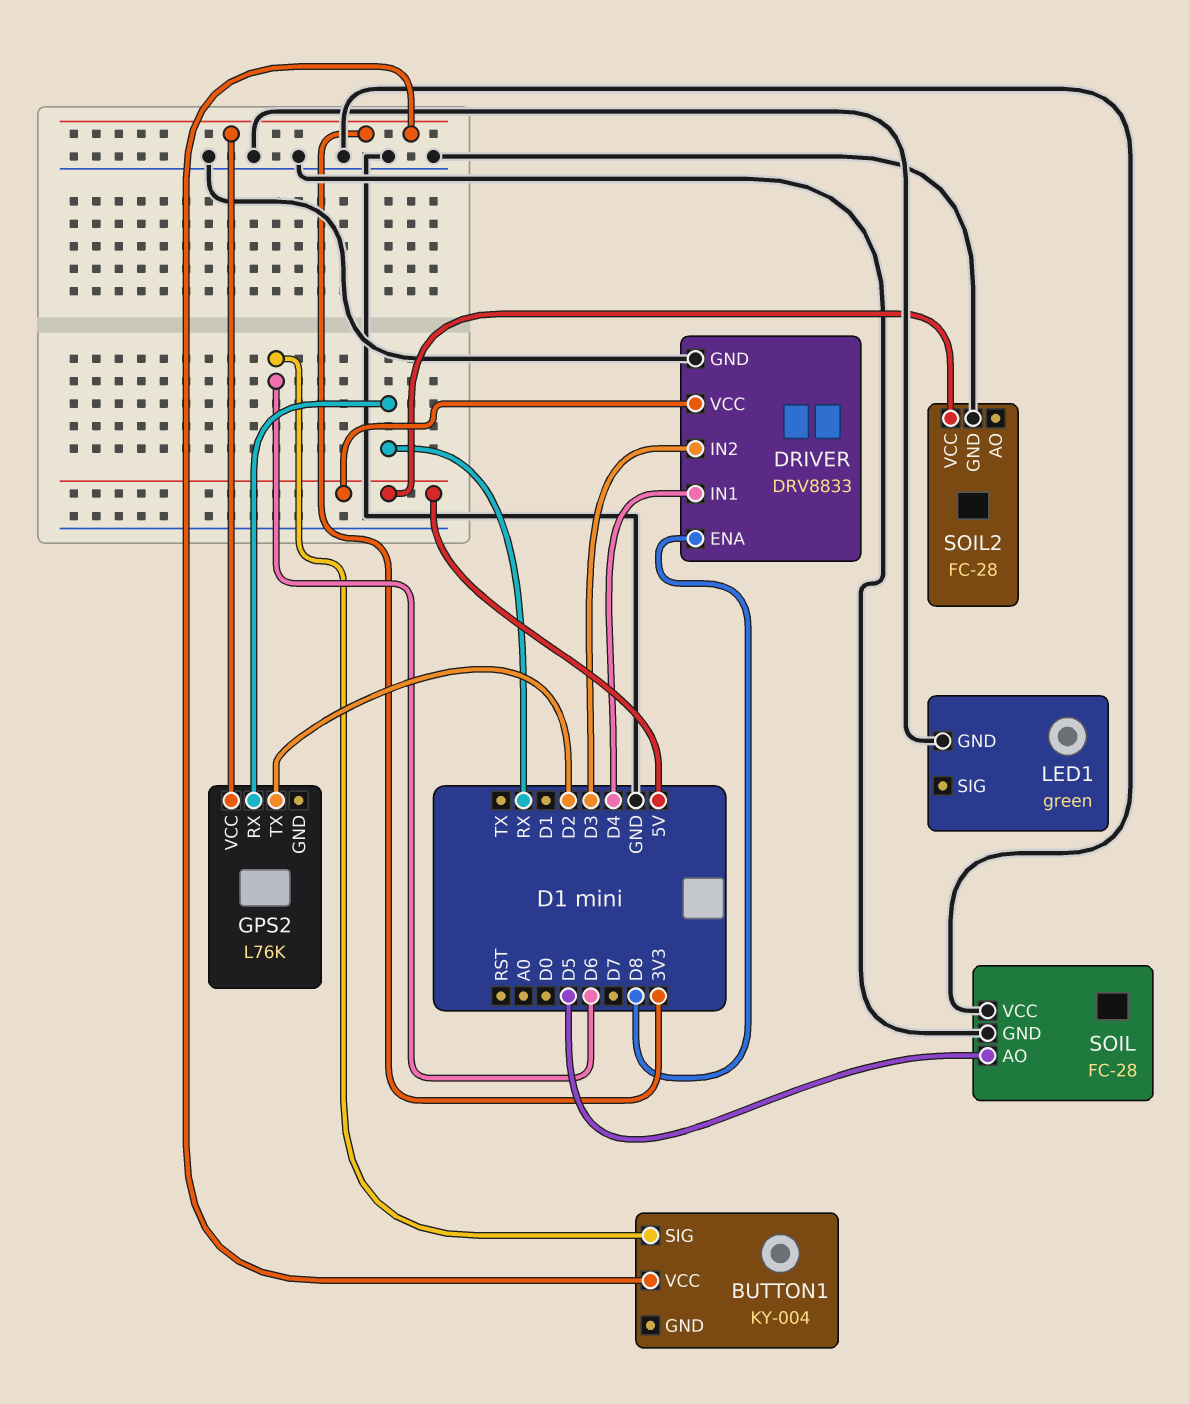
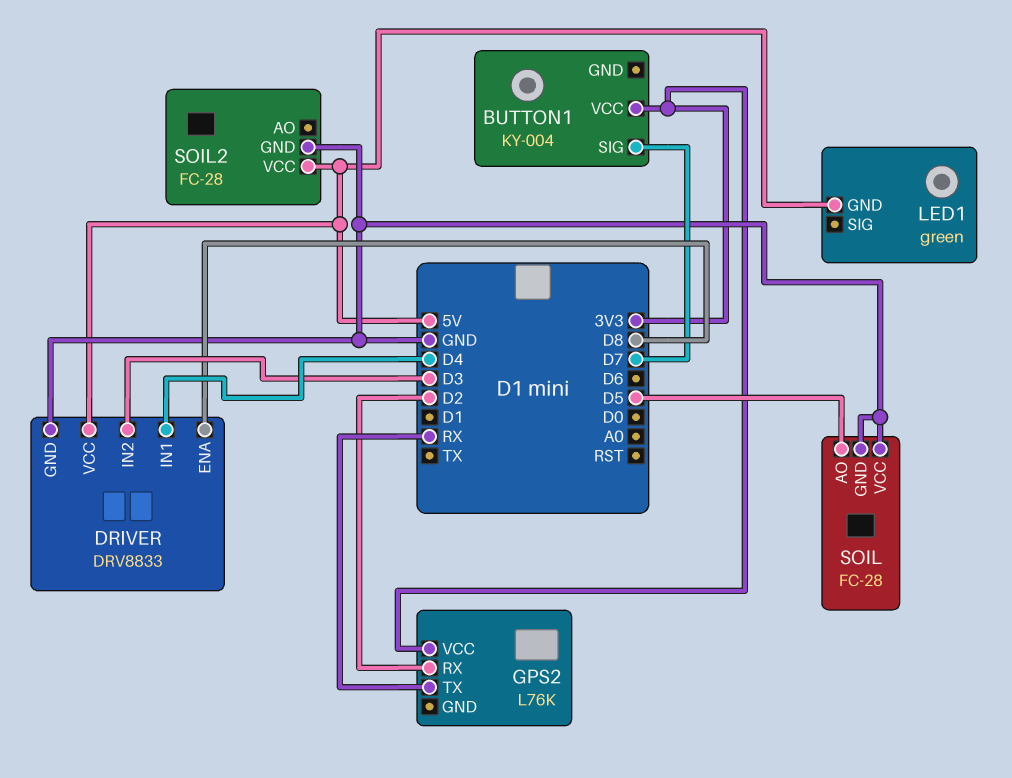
BUTTON1 pin SIG: D6 -> D7
GPS2 pin RX: RX -> D2
GPS2 pin TX: D2 -> RX
LED1 pin GND: GND -> 5V

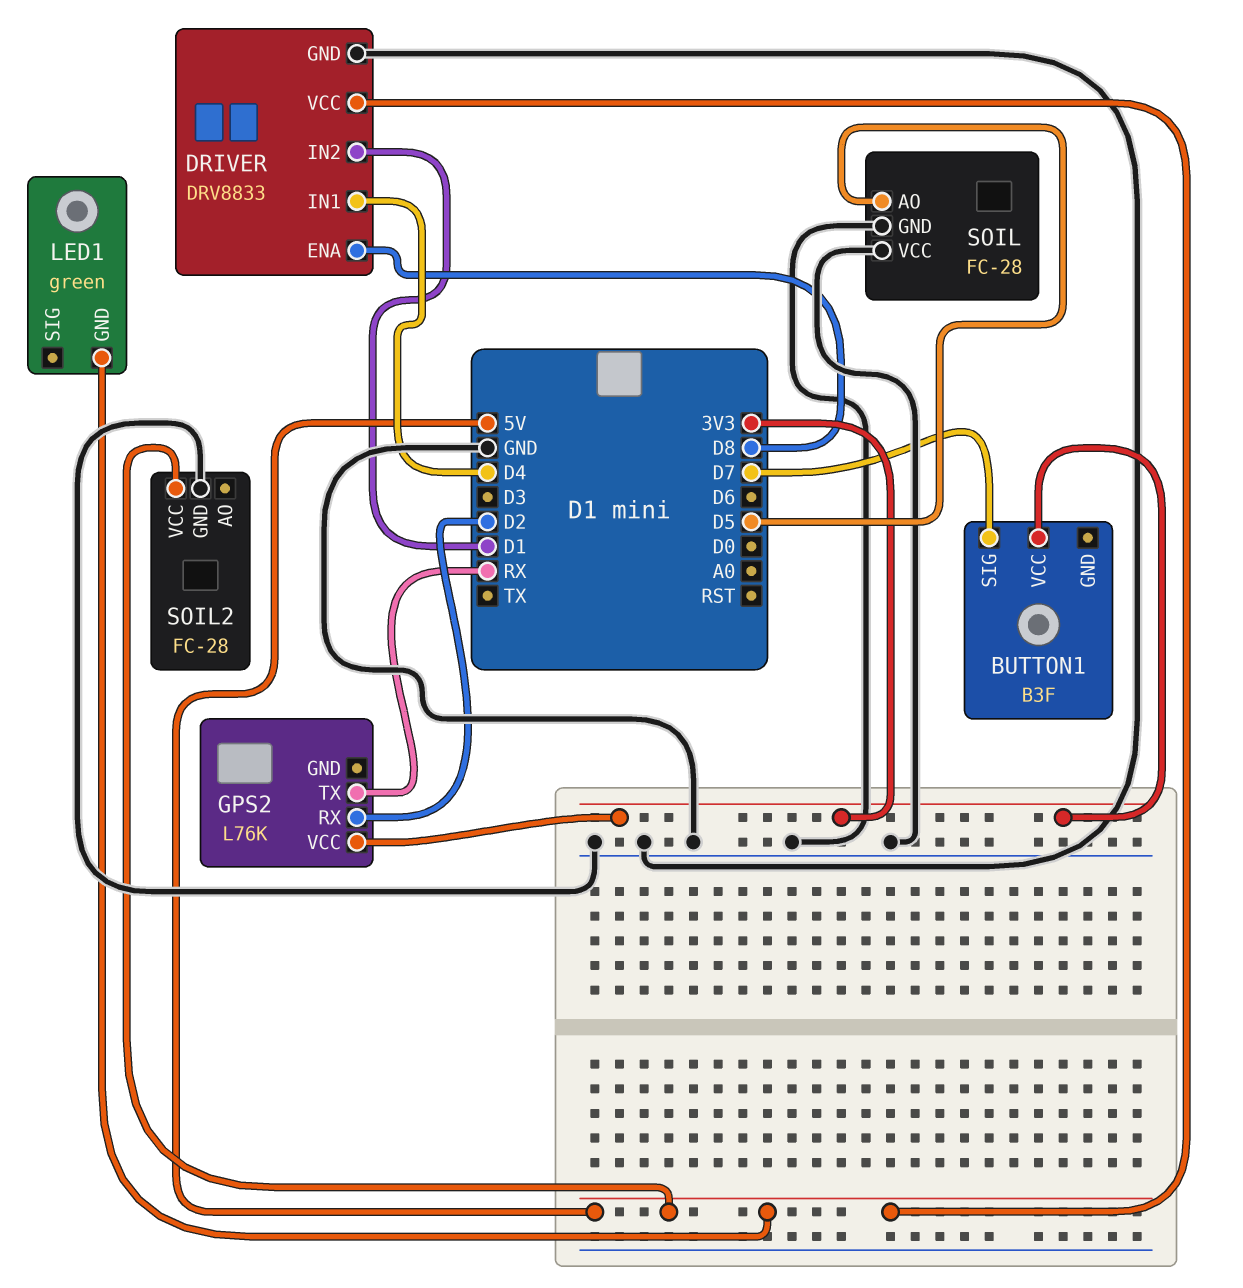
BUTTON1: KY-004 -> B3F
DRIVER pin IN2: D3 -> D1

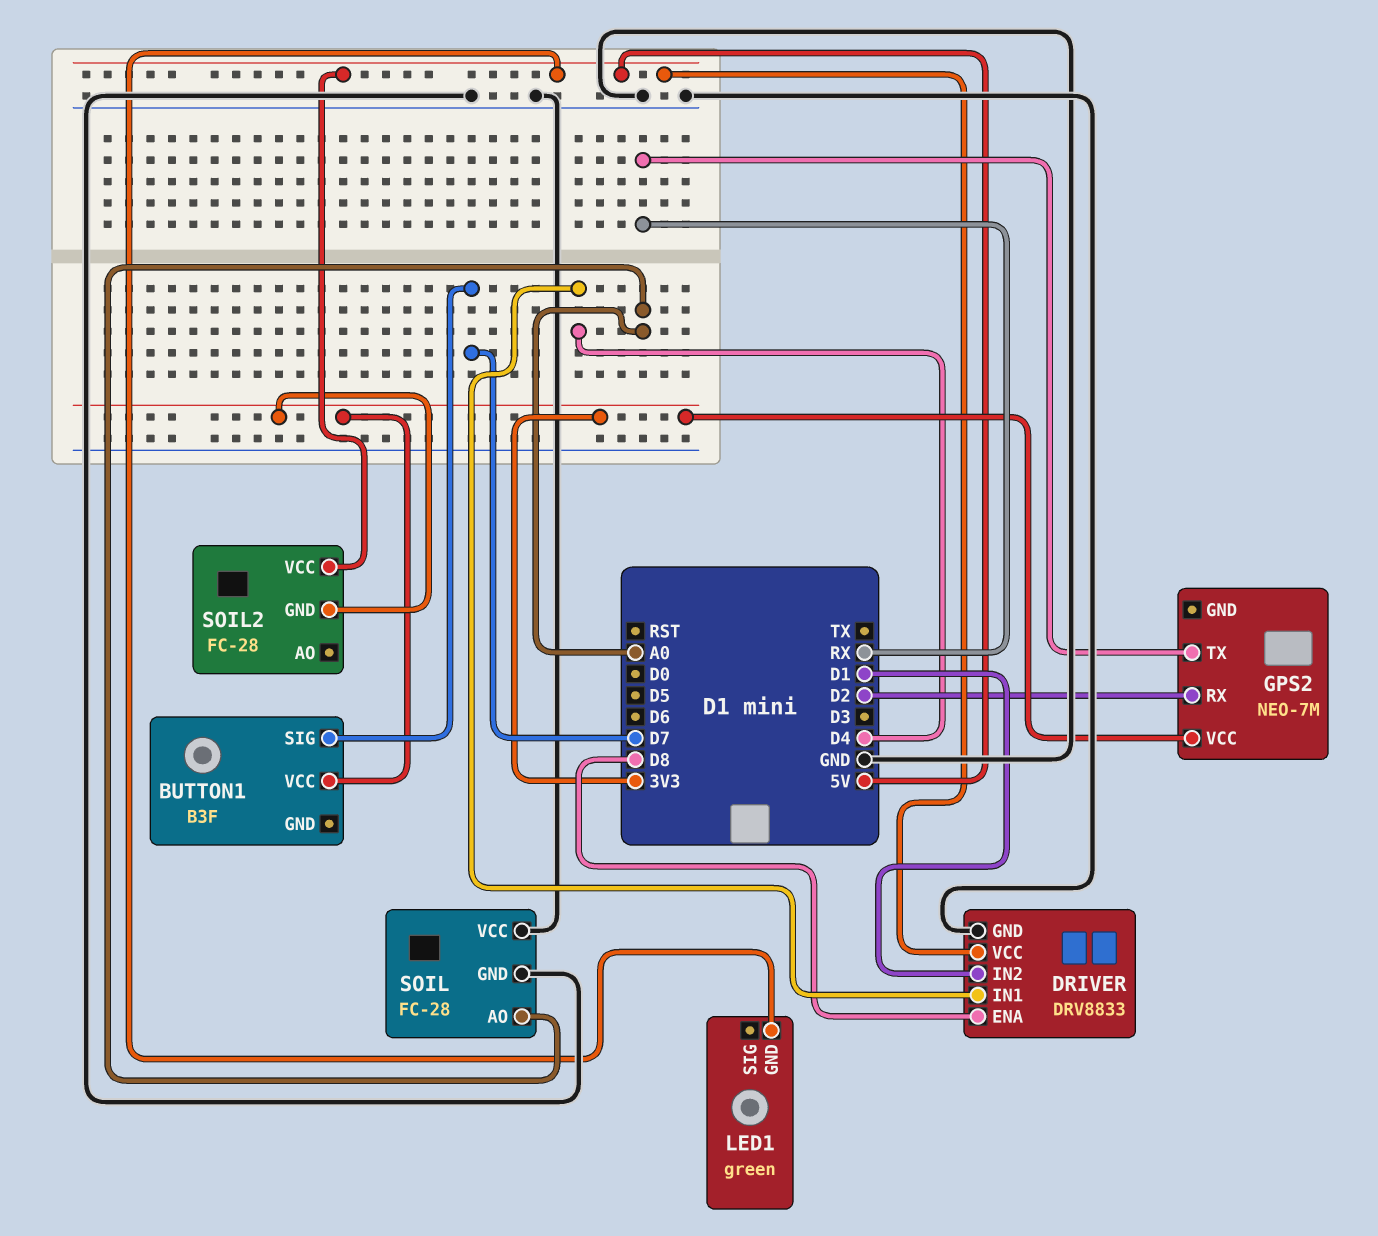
GPS2: L76K -> NEO-7M
SOIL pin AO: D5 -> A0
SOIL2 pin GND: GND -> 3V3

